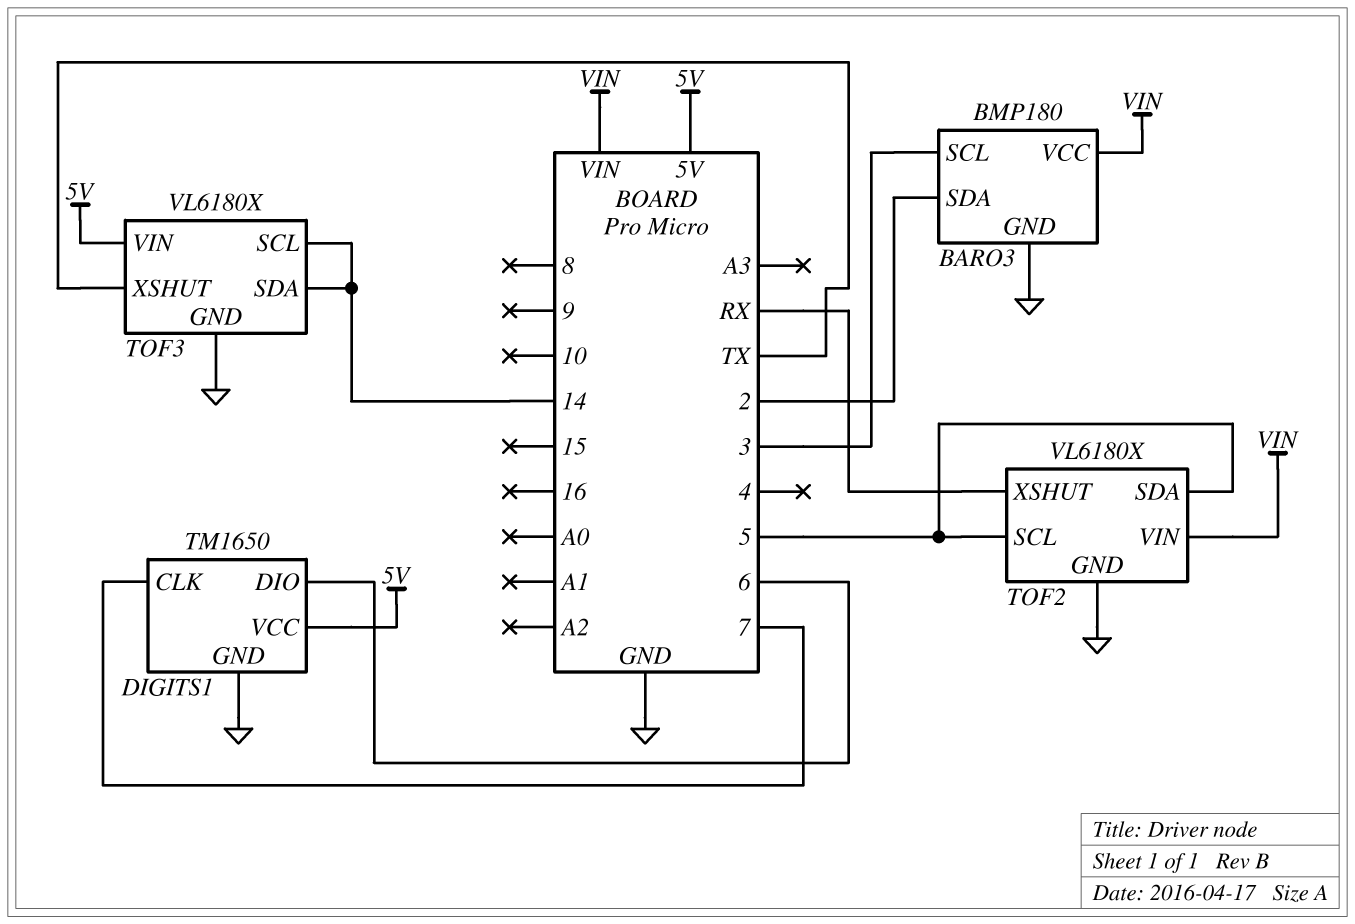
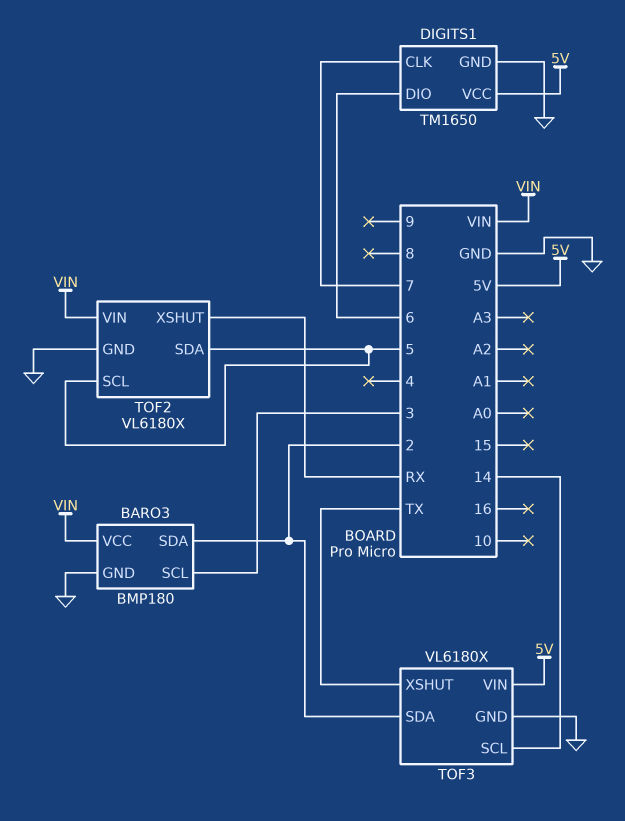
TOF3 pin SDA: 14 -> 2

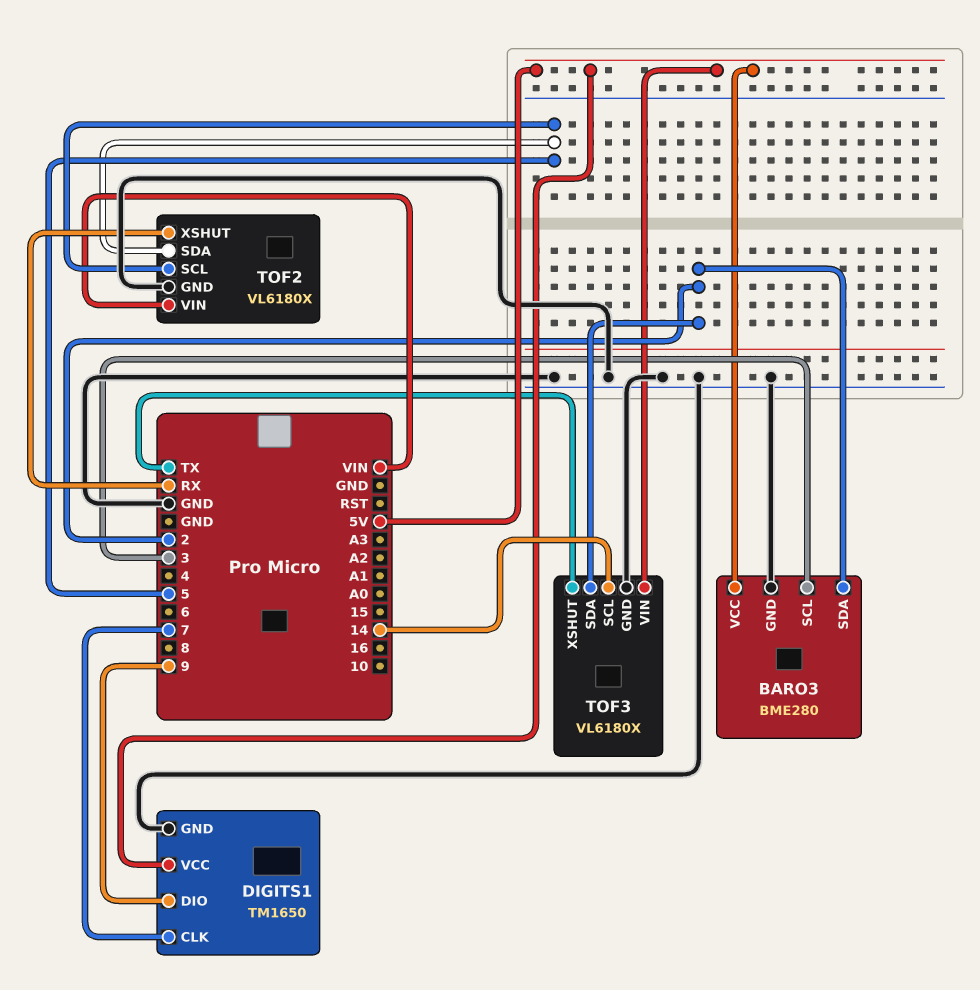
BARO3: BMP180 -> BME280
BARO3 pin VCC: VIN -> 5V
DIGITS1 pin DIO: 6 -> 9

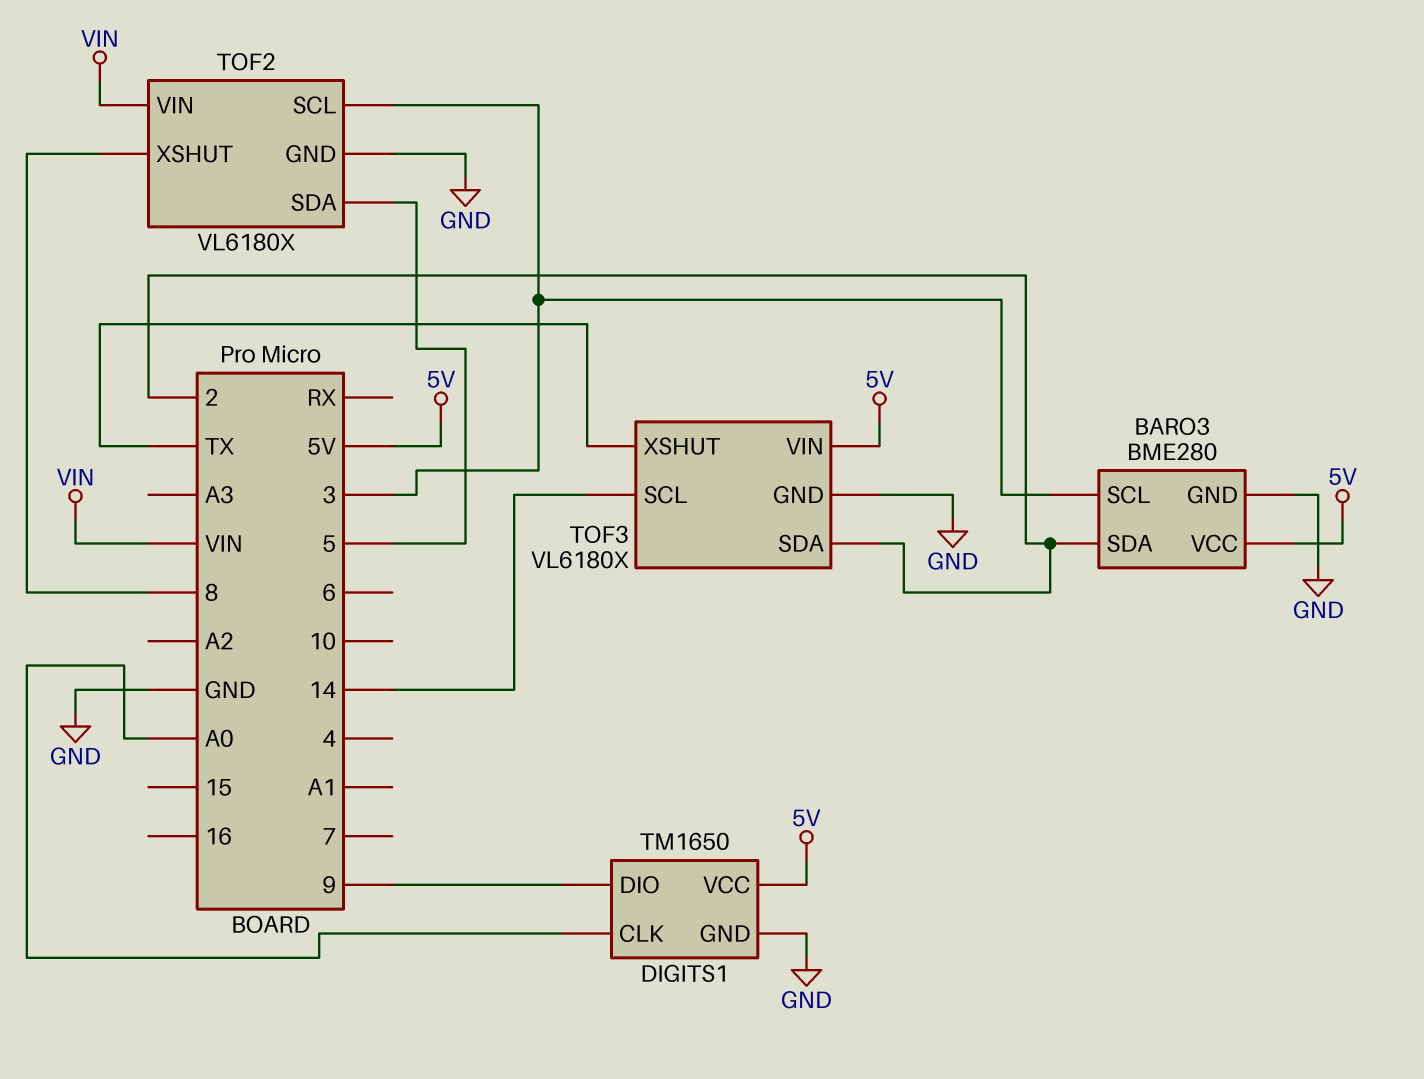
DIGITS1 pin CLK: 7 -> A0
TOF2 pin SCL: 5 -> 3
TOF2 pin XSHUT: RX -> 8

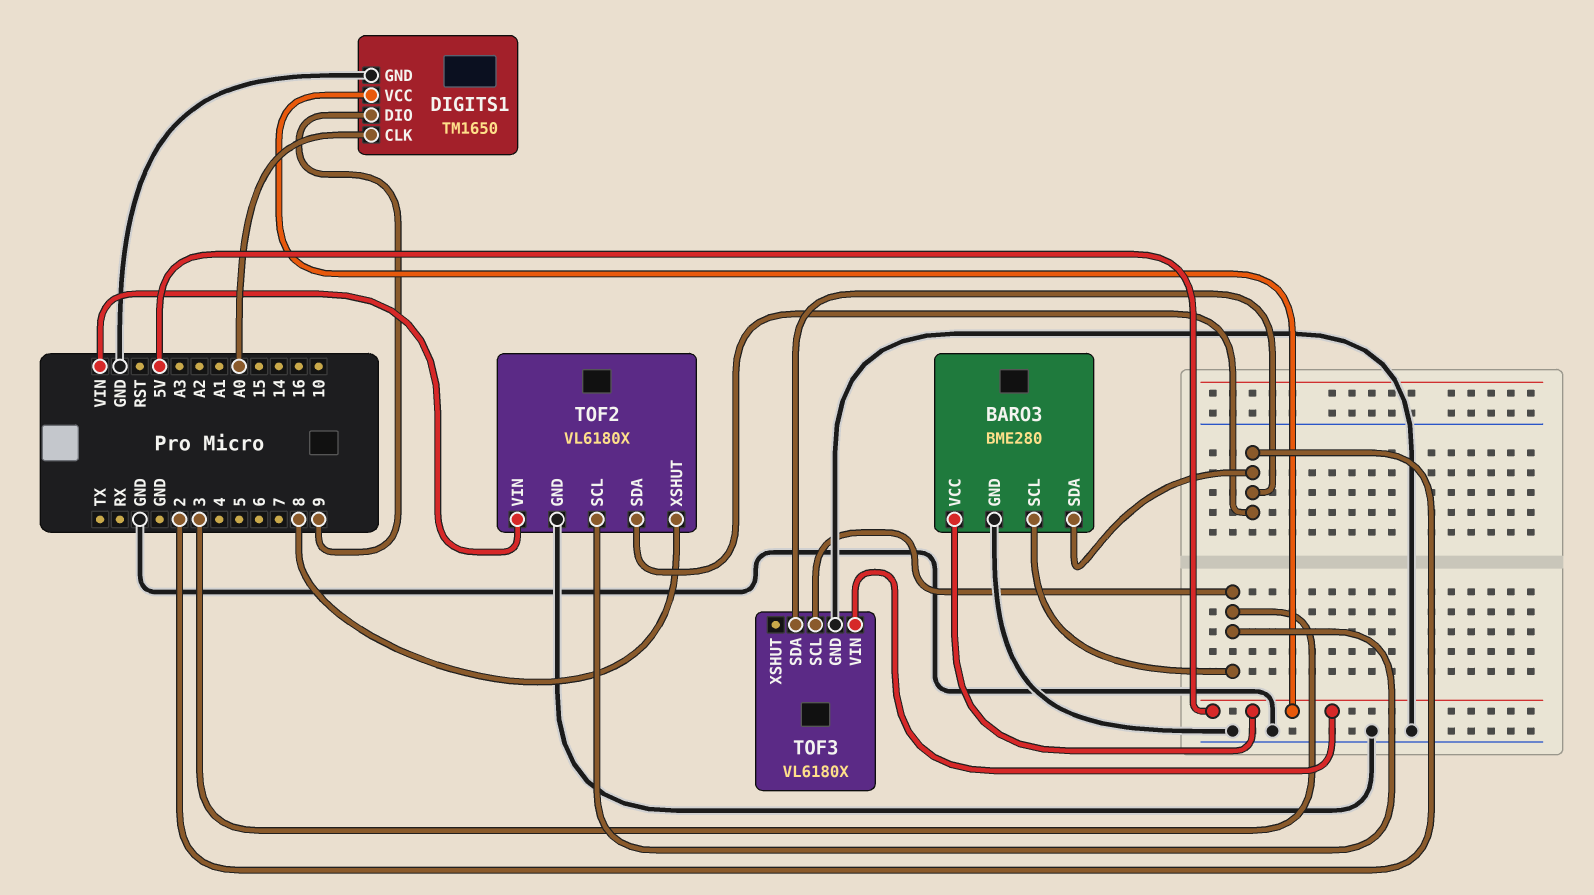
TOF2 pin SDA: 5 -> 2
TOF3 pin SCL: 14 -> 3
TOF3 pin XSHUT: TX -> none

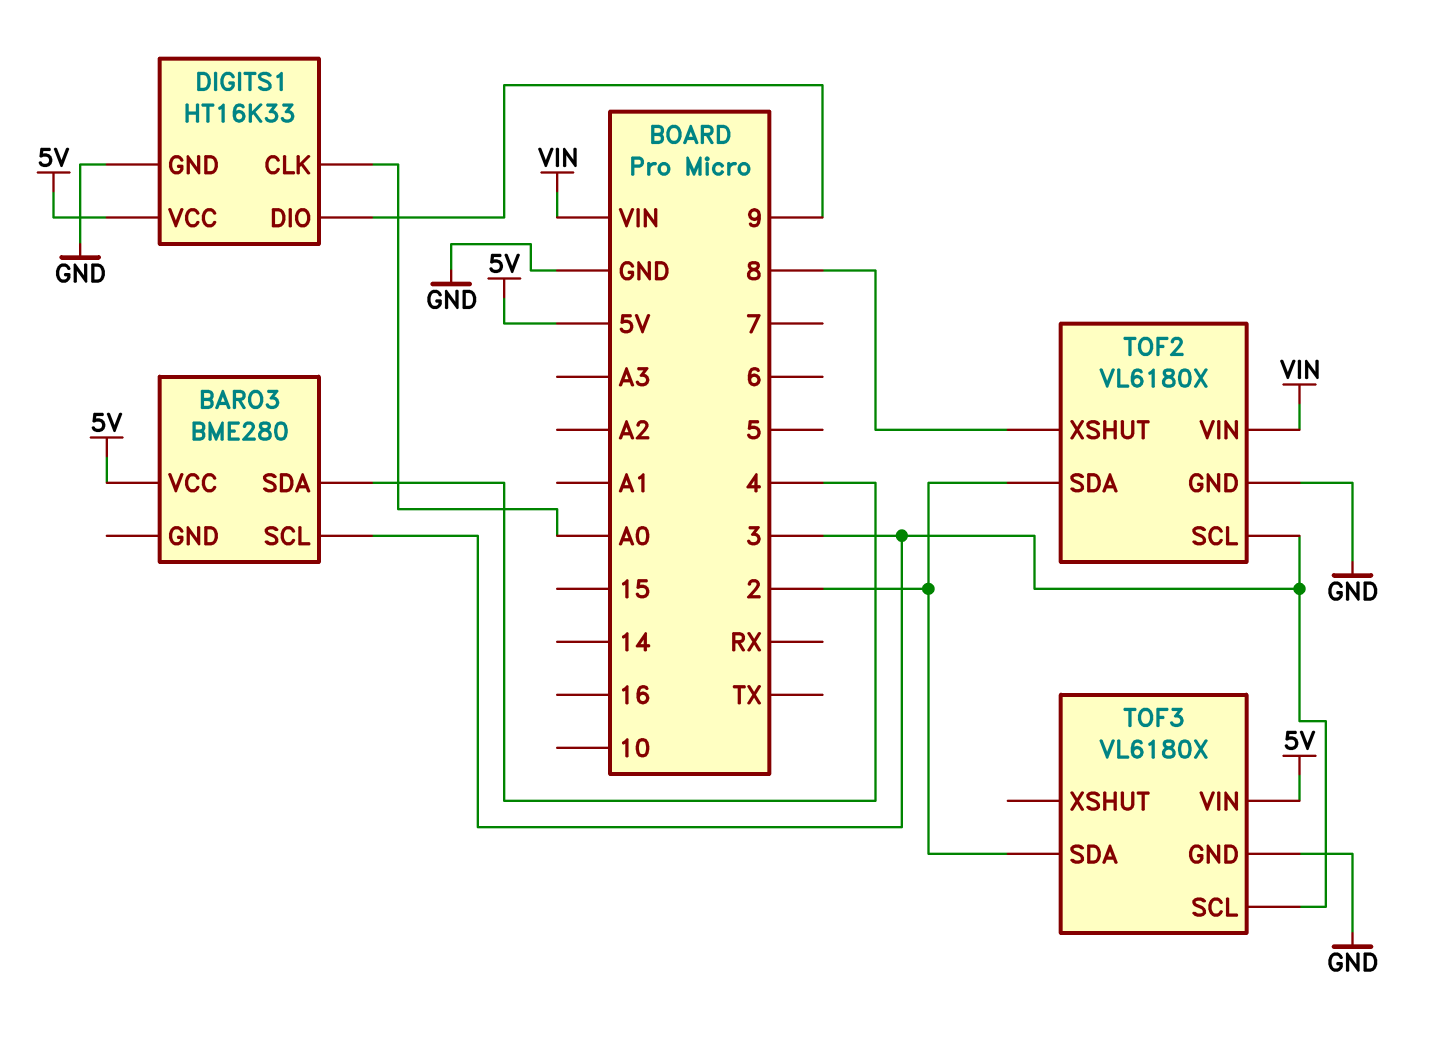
BARO3 pin GND: GND -> none
BARO3 pin SDA: 2 -> 4
DIGITS1: TM1650 -> HT16K33

